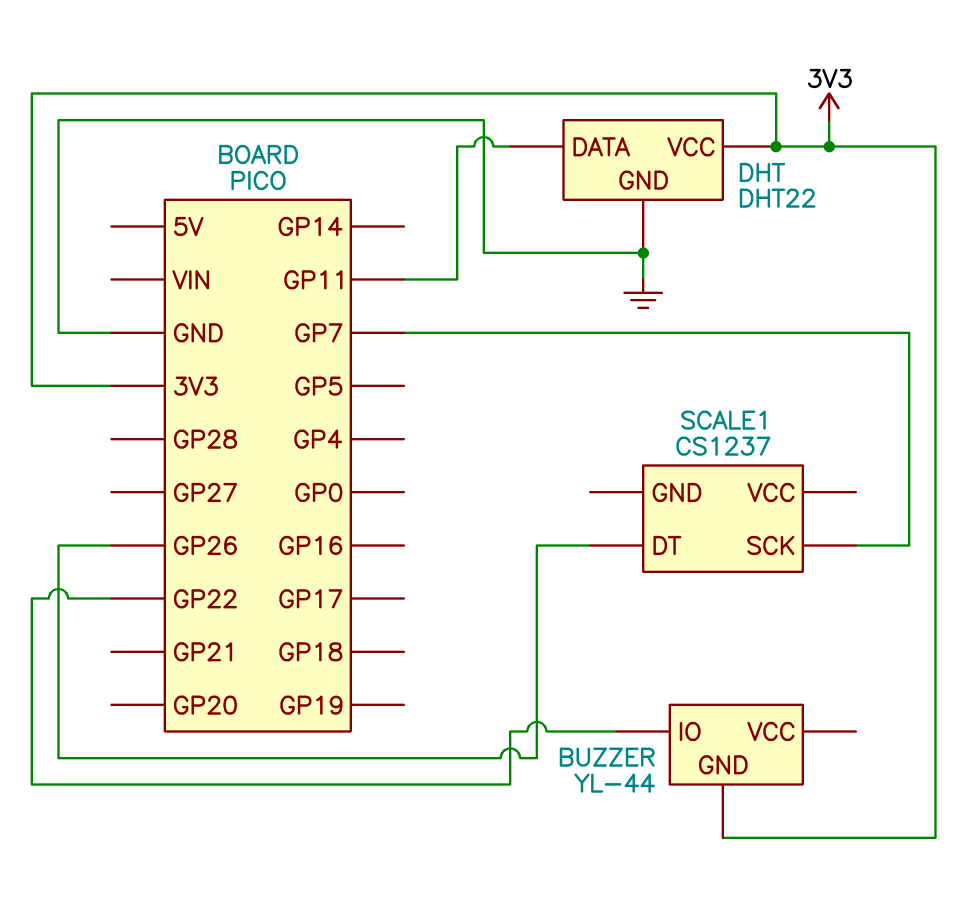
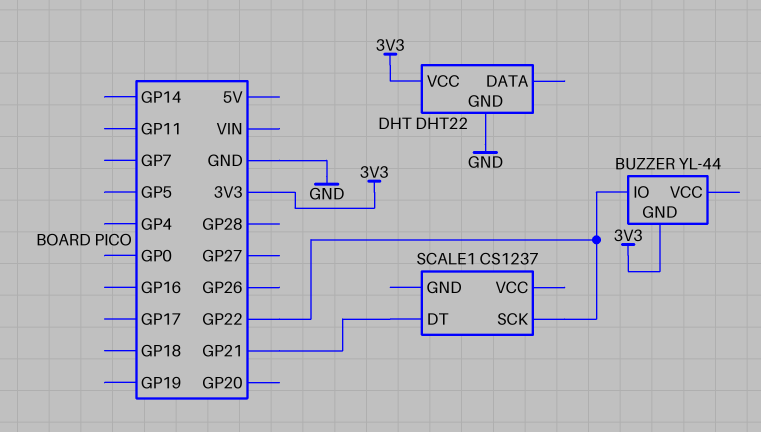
DHT pin DATA: GP11 -> none
SCALE1 pin DT: GP26 -> GP21
SCALE1 pin SCK: GP7 -> GP22

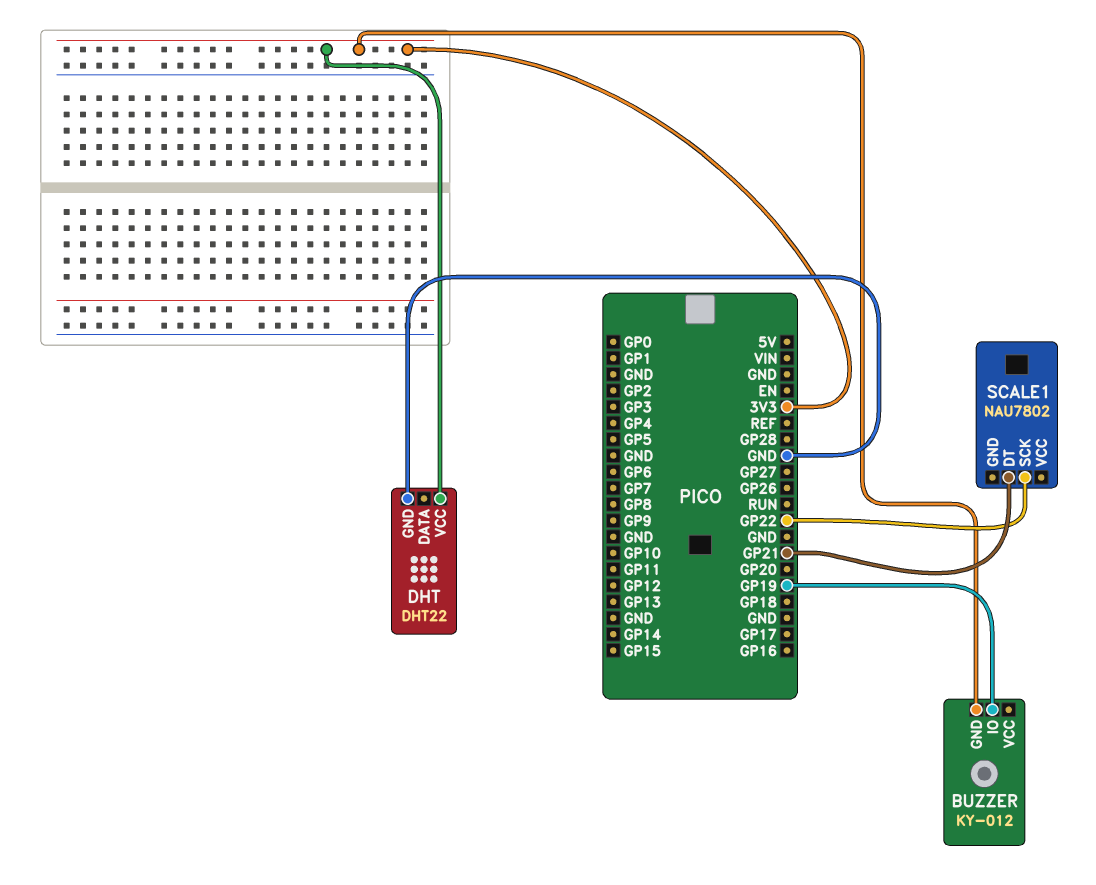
BUZZER: YL-44 -> KY-012
BUZZER pin IO: GP22 -> GP19
SCALE1: CS1237 -> NAU7802

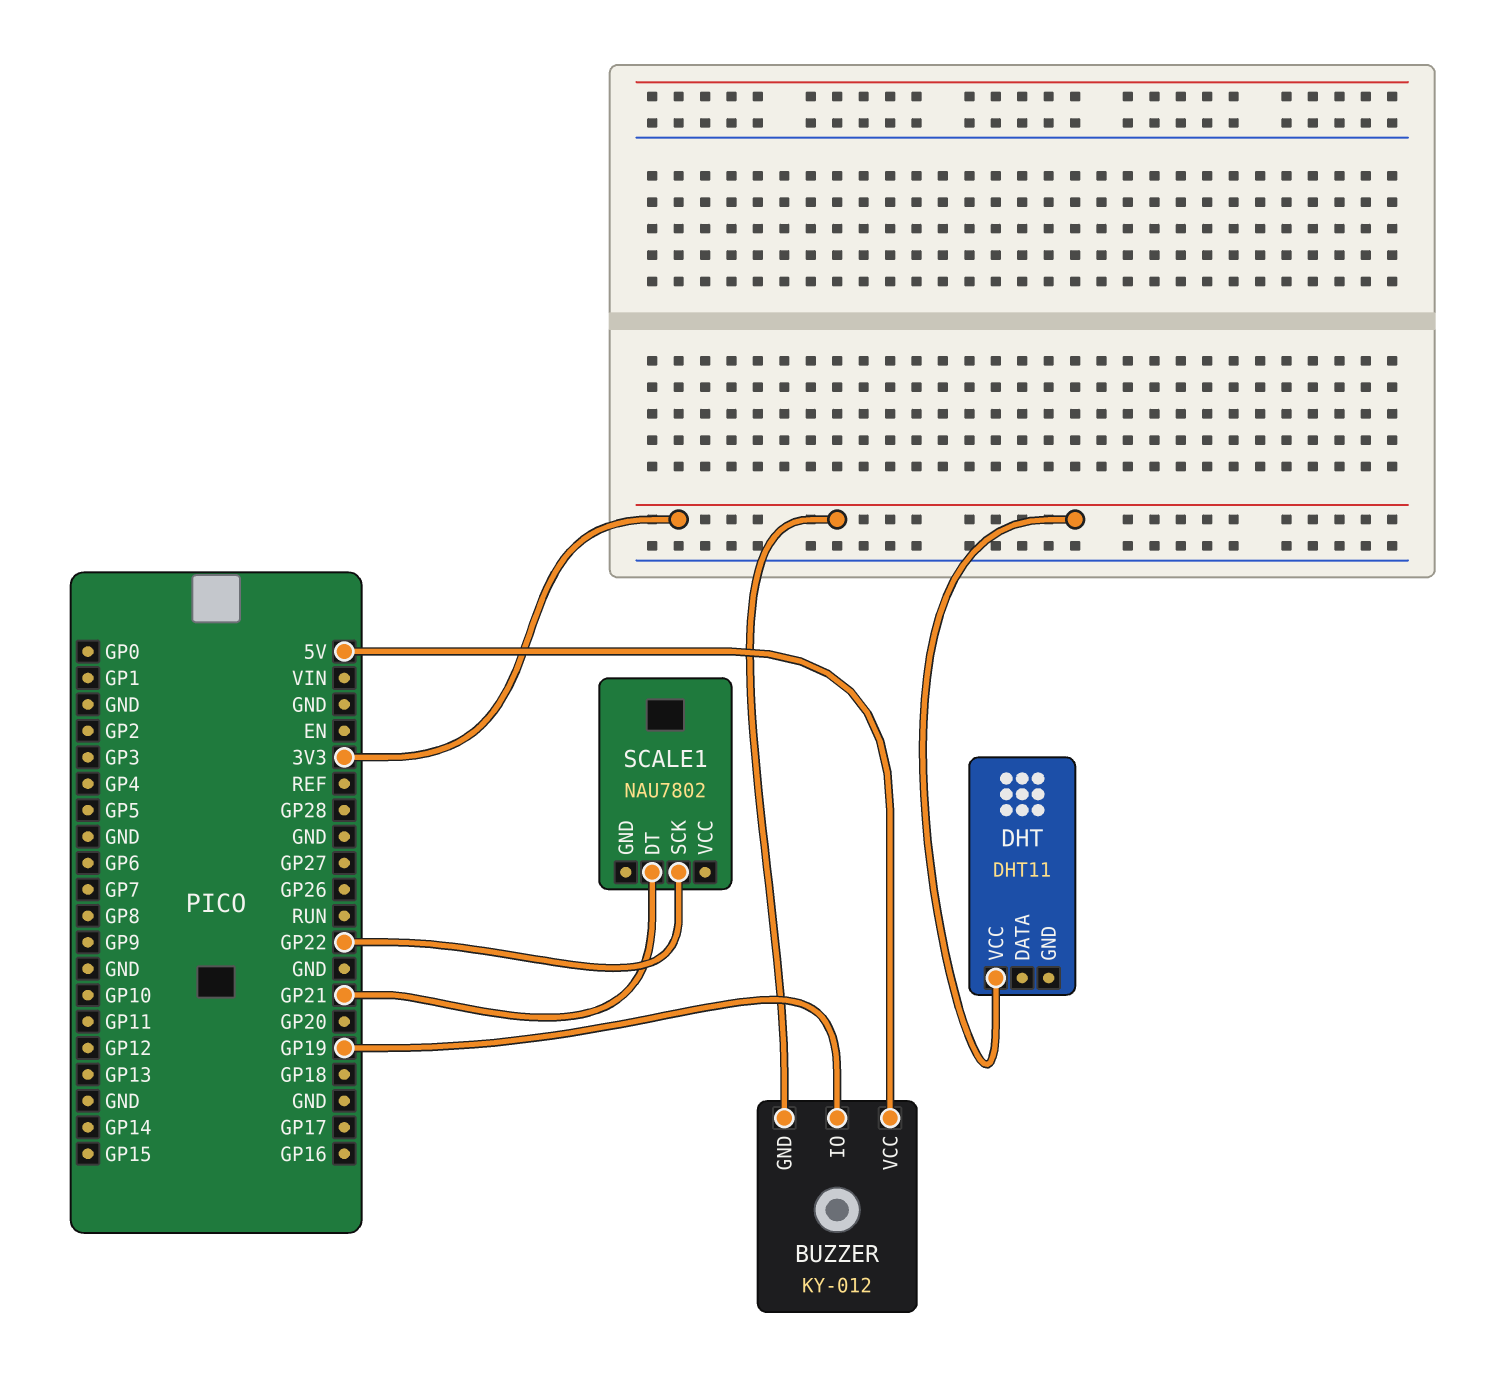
BUZZER pin VCC: none -> 5V
DHT: DHT22 -> DHT11
DHT pin GND: GND -> none

